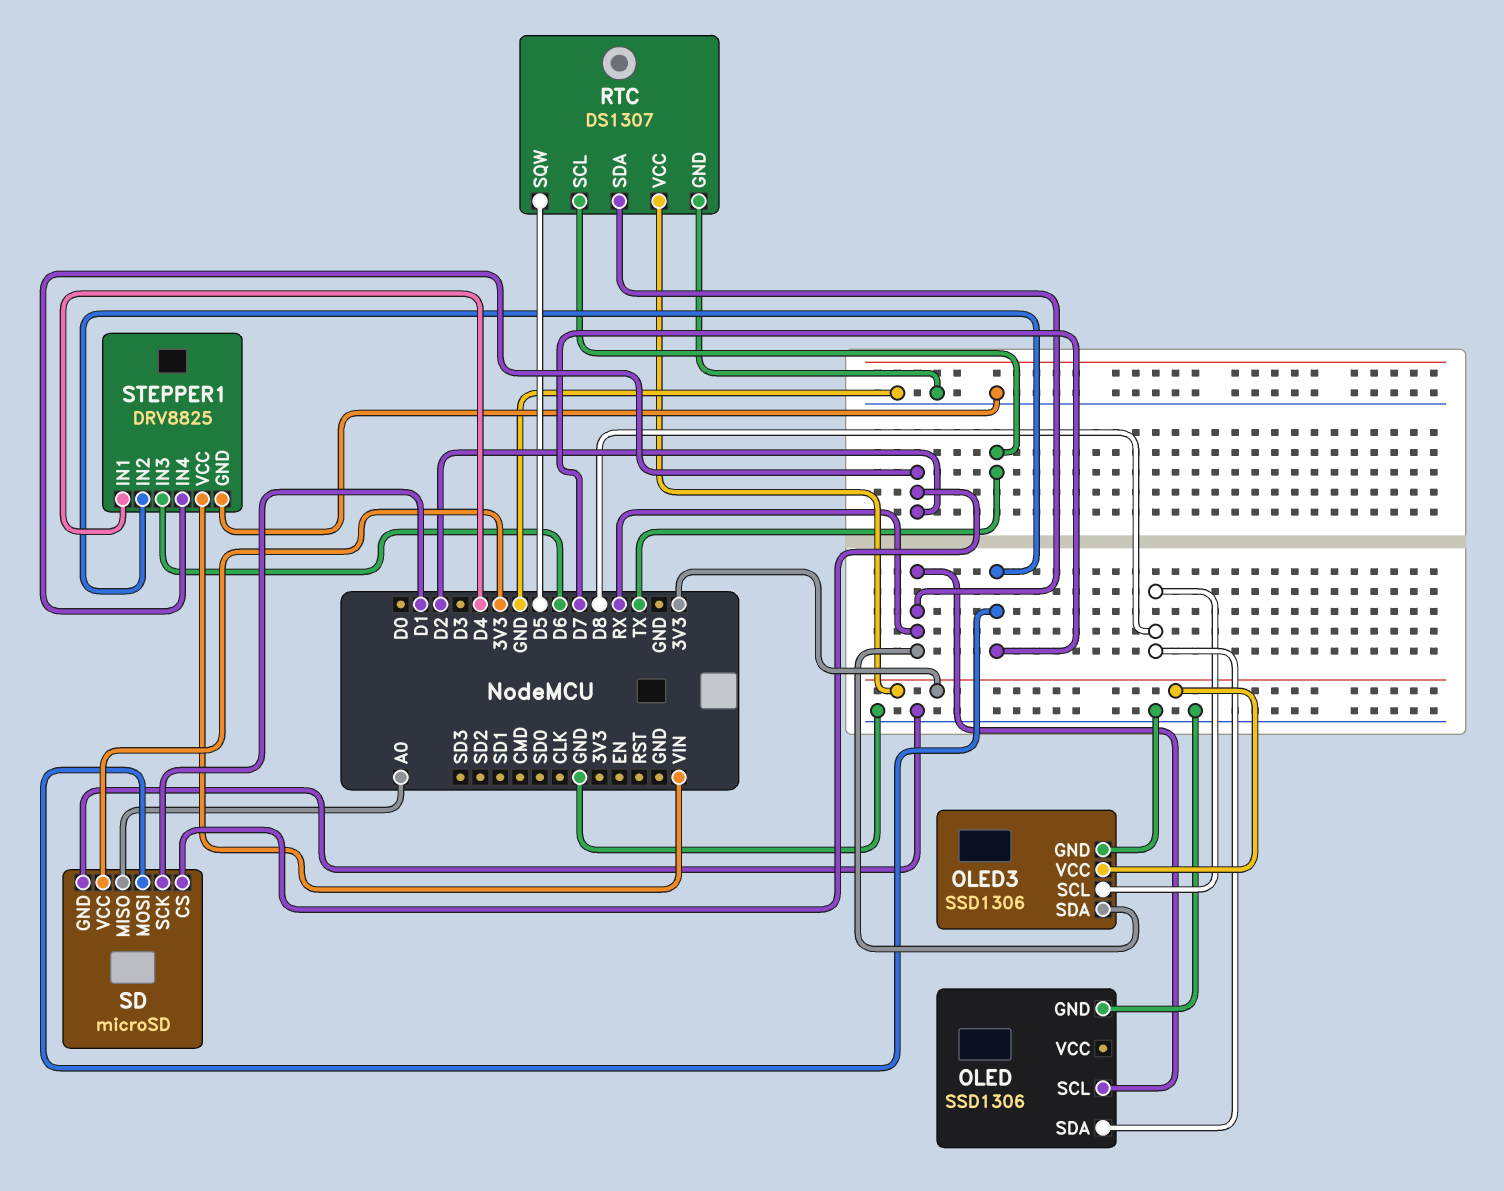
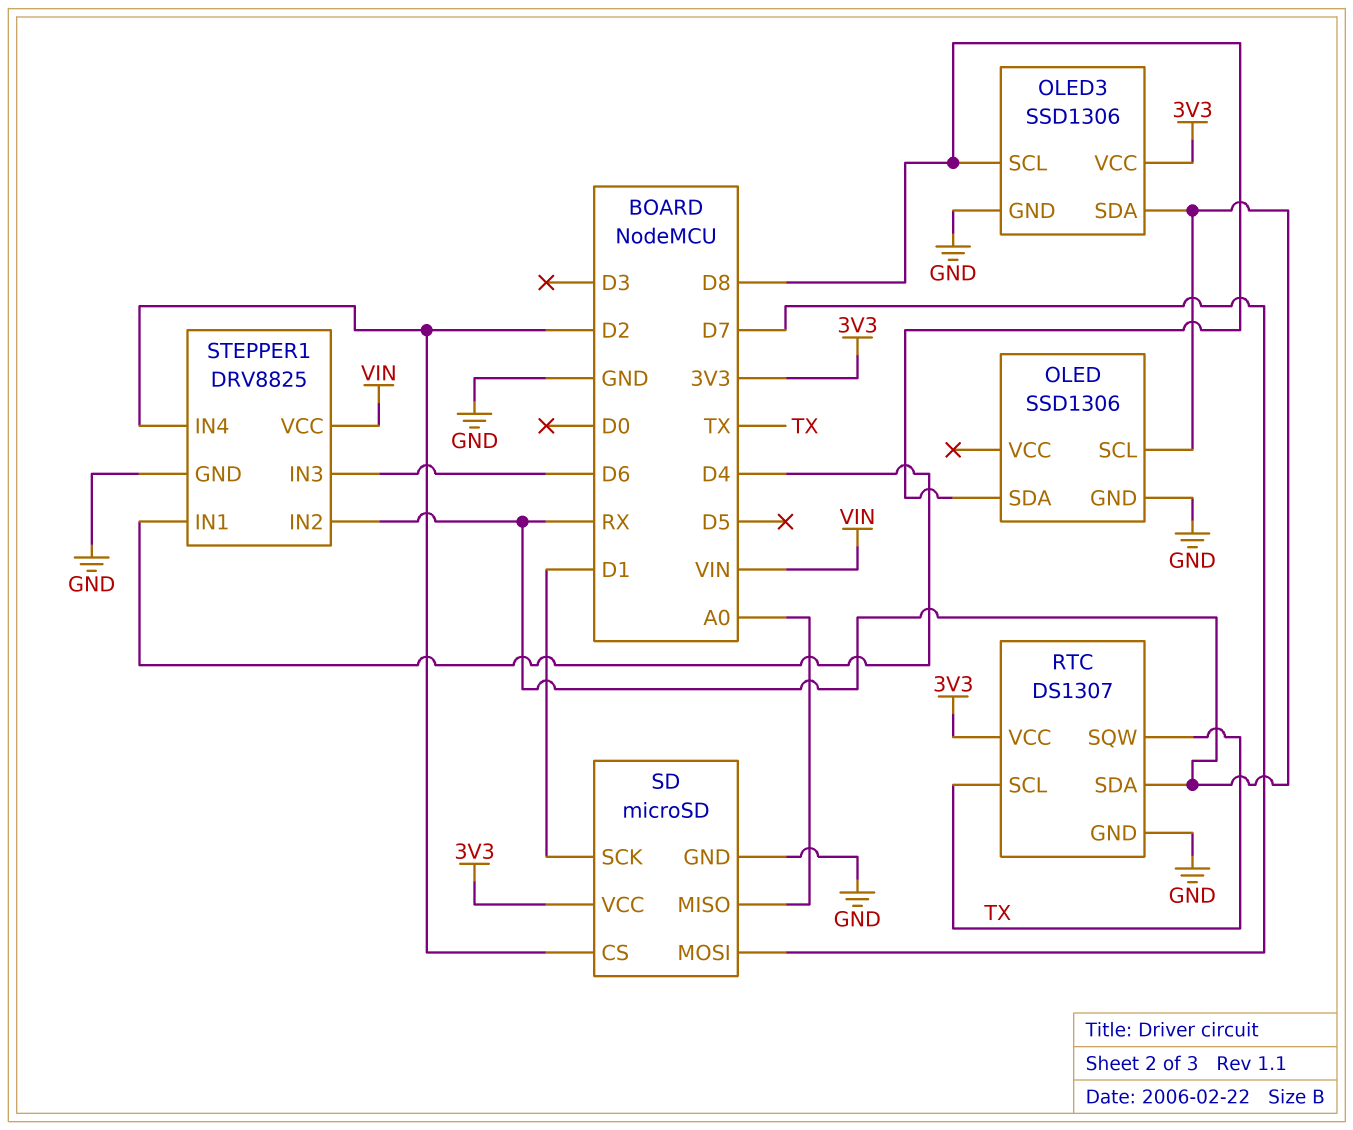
RTC pin SQW: D5 -> TX
STEPPER1 pin IN2: D7 -> RX

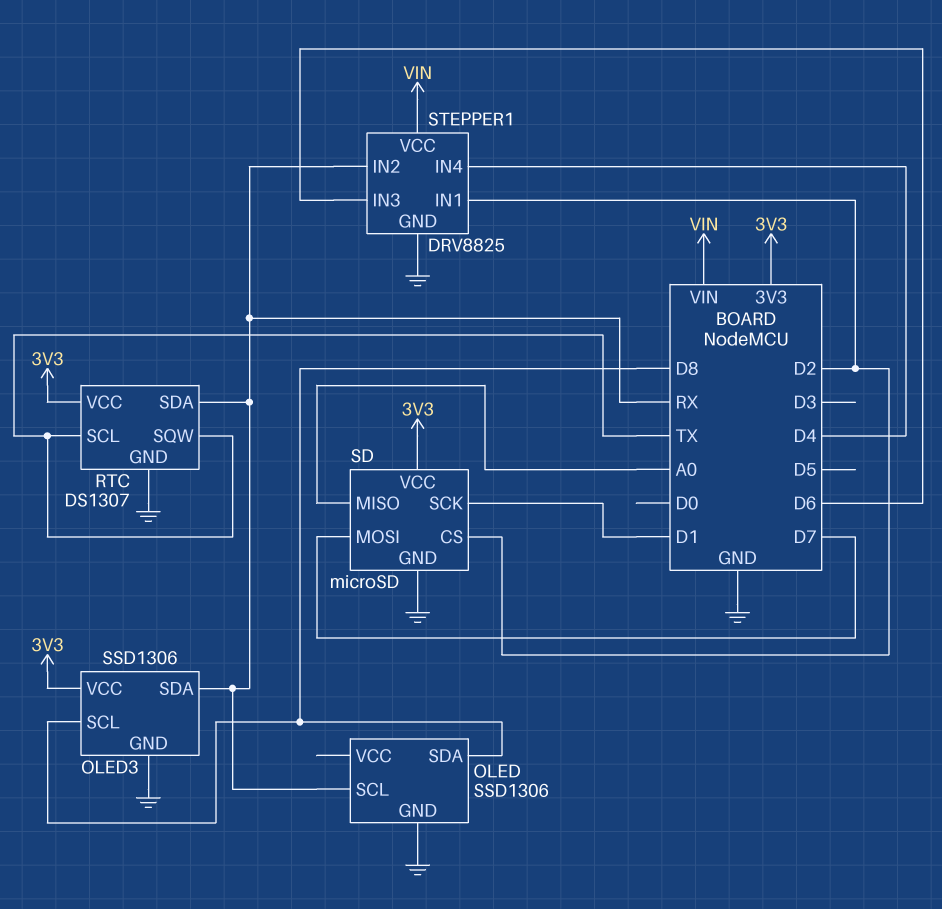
STEPPER1 pin IN1: D4 -> D2
STEPPER1 pin IN4: D2 -> D4

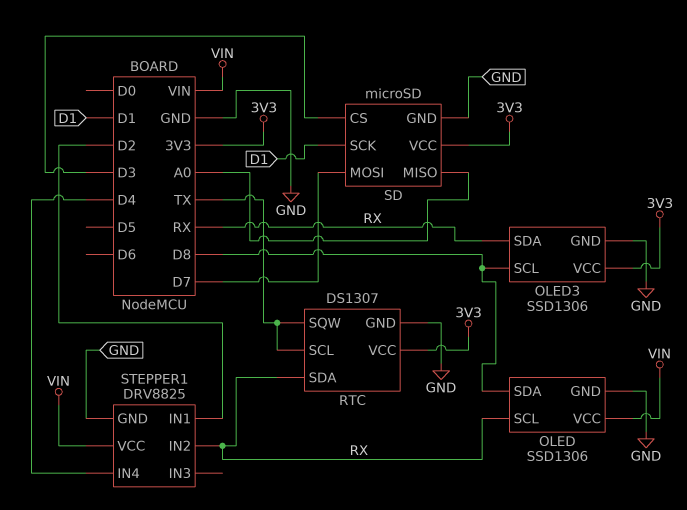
OLED pin VCC: none -> VIN
SD pin CS: D2 -> D3
STEPPER1 pin IN3: D6 -> none

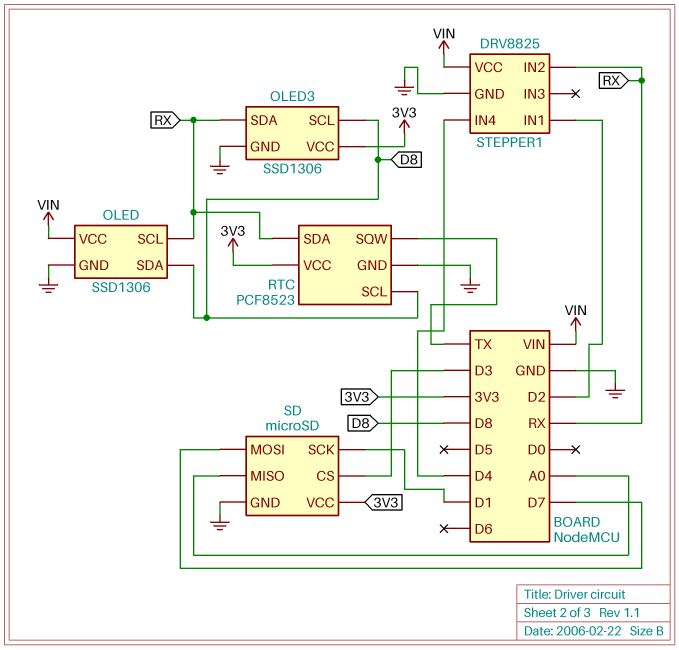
RTC: DS1307 -> PCF8523
RTC pin SCL: TX -> D8

